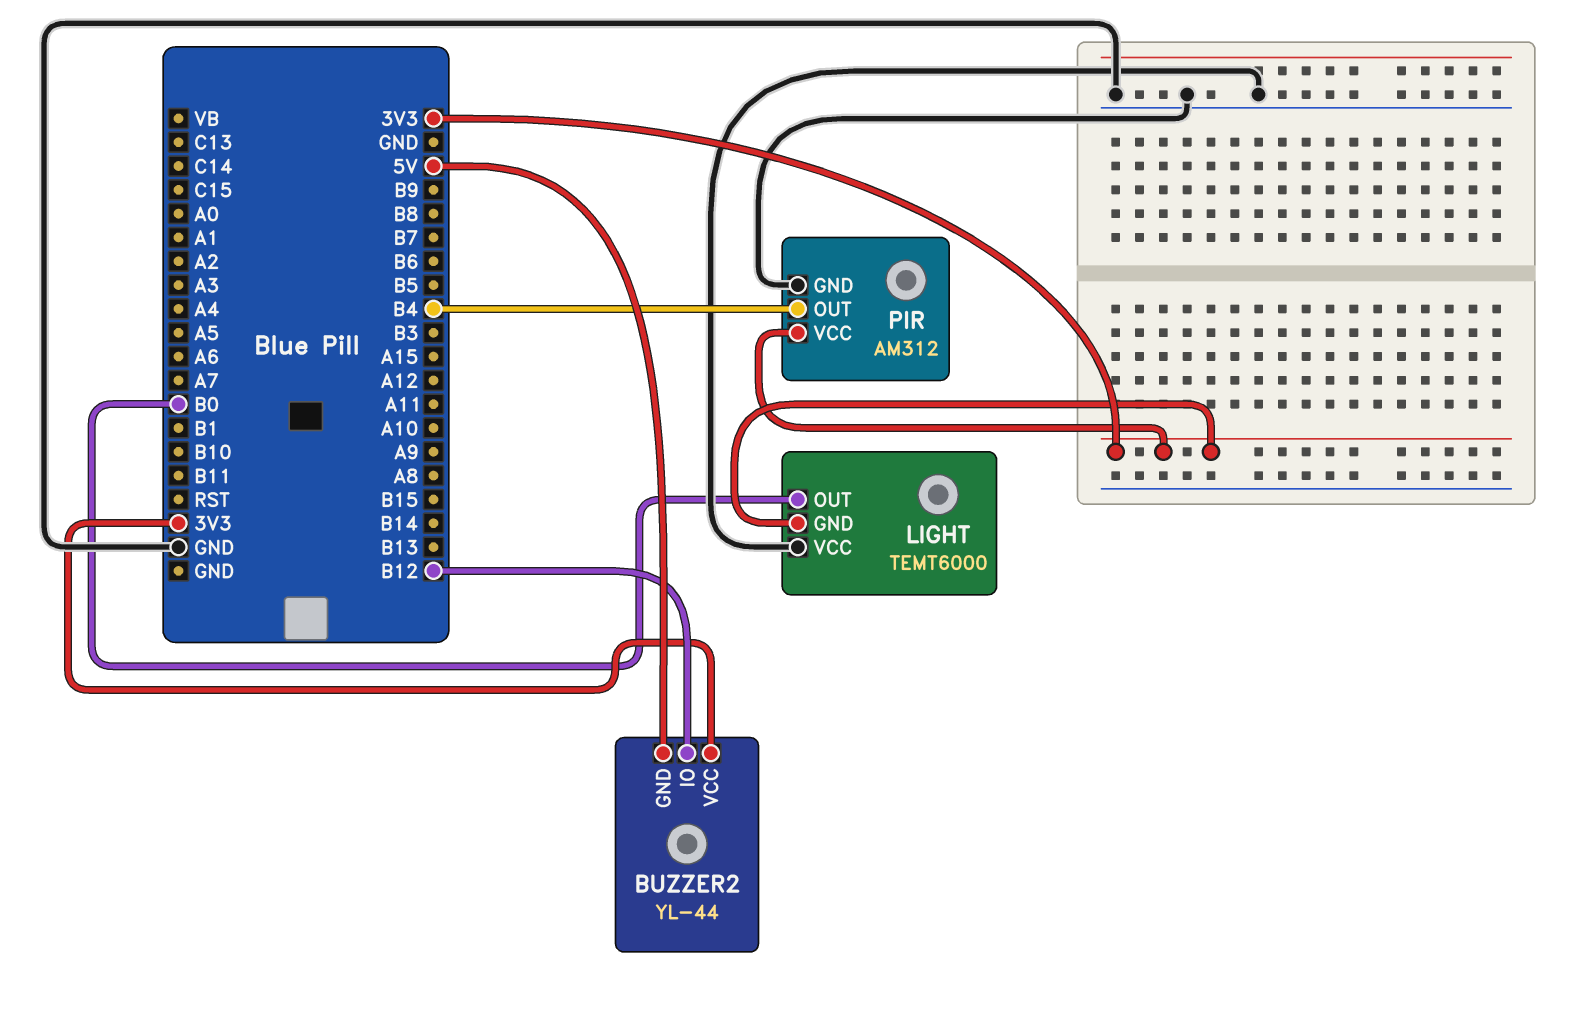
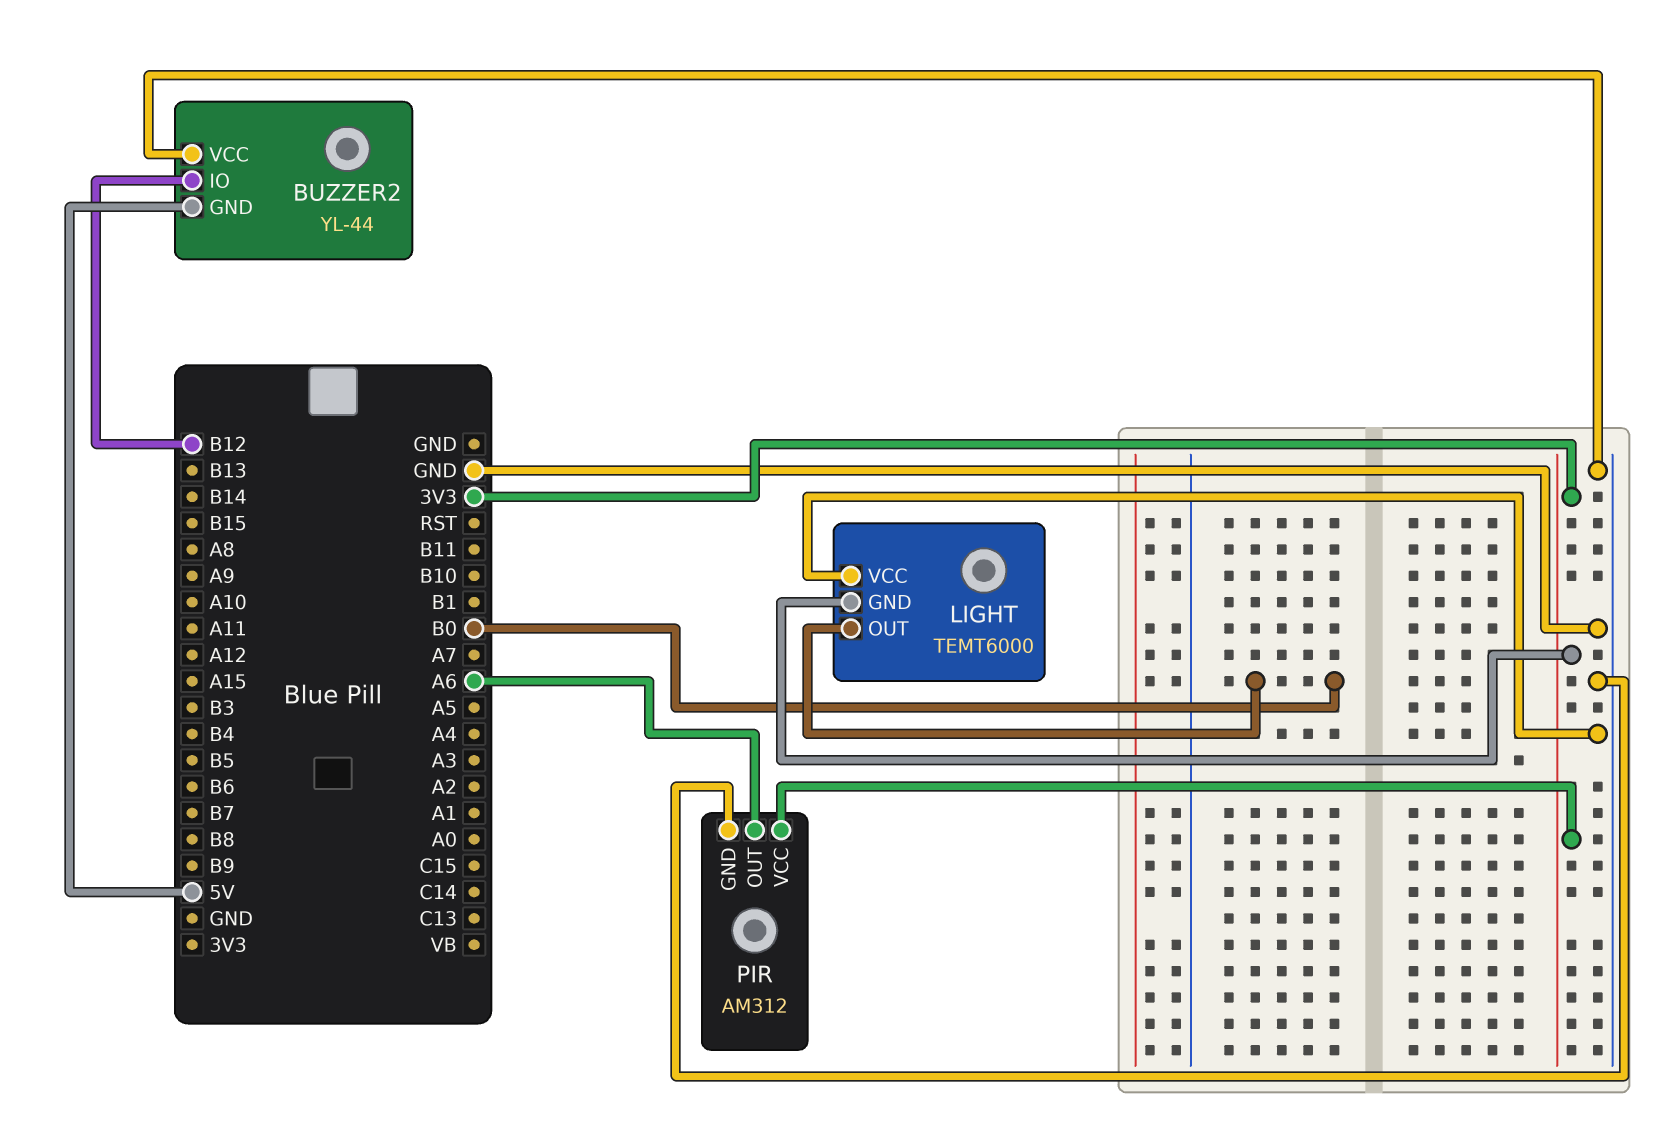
BUZZER2 pin VCC: 3V3 -> GND
PIR pin OUT: B4 -> A6

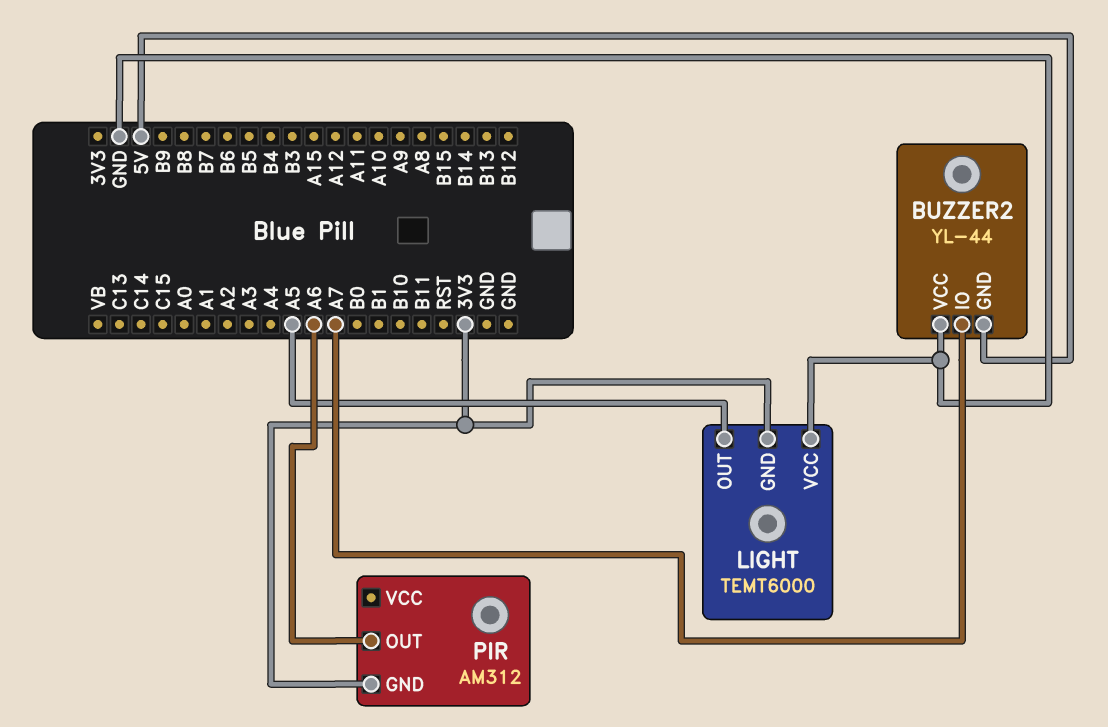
BUZZER2 pin IO: B12 -> A7
LIGHT pin OUT: B0 -> A5
PIR pin GND: GND -> 3V3
PIR pin VCC: 3V3 -> none

